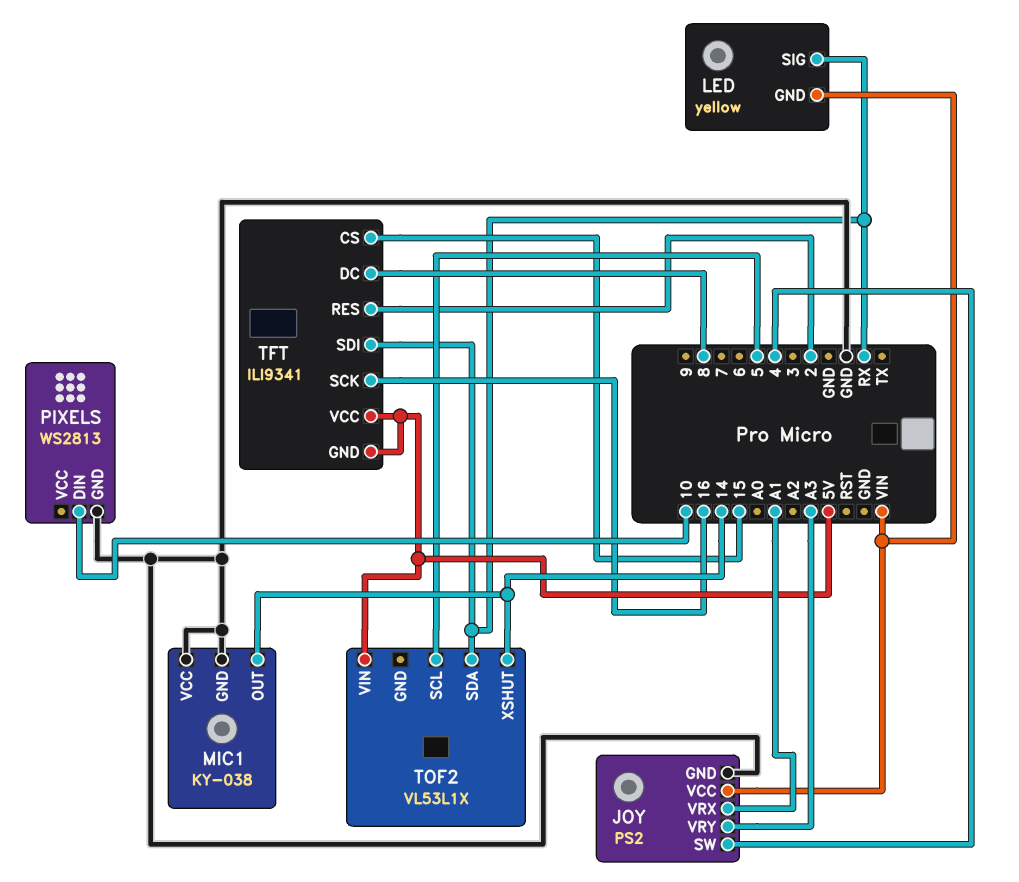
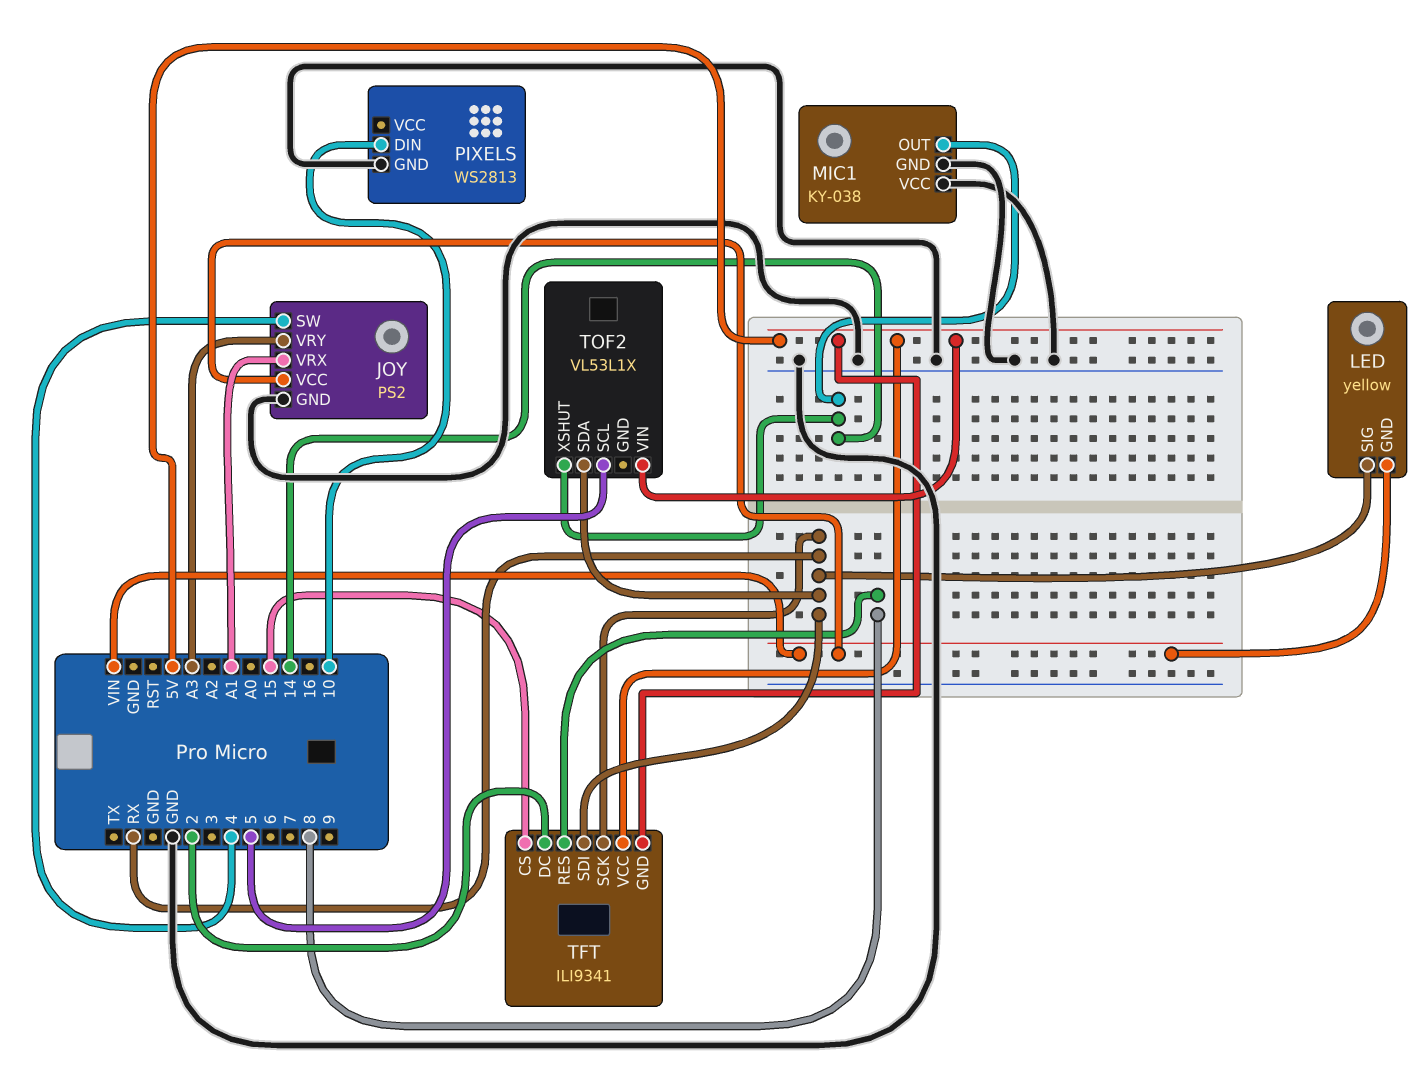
TFT pin DC: 8 -> 2
TFT pin RES: 2 -> 8
TFT pin SCK: 16 -> RX

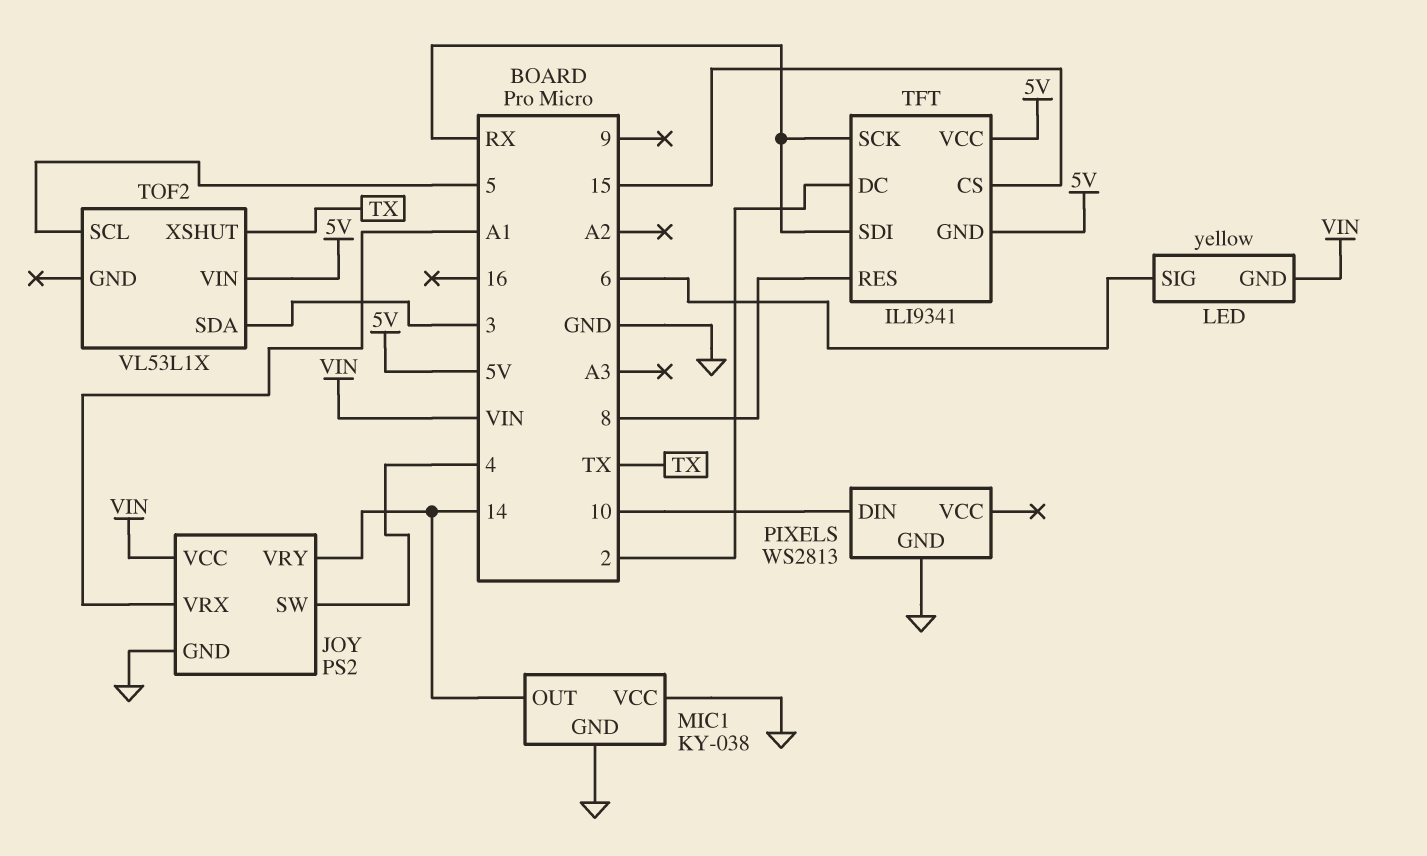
JOY pin VRY: A3 -> 14
LED pin SIG: RX -> 6
TOF2 pin SDA: RX -> 3
TOF2 pin XSHUT: 14 -> TX

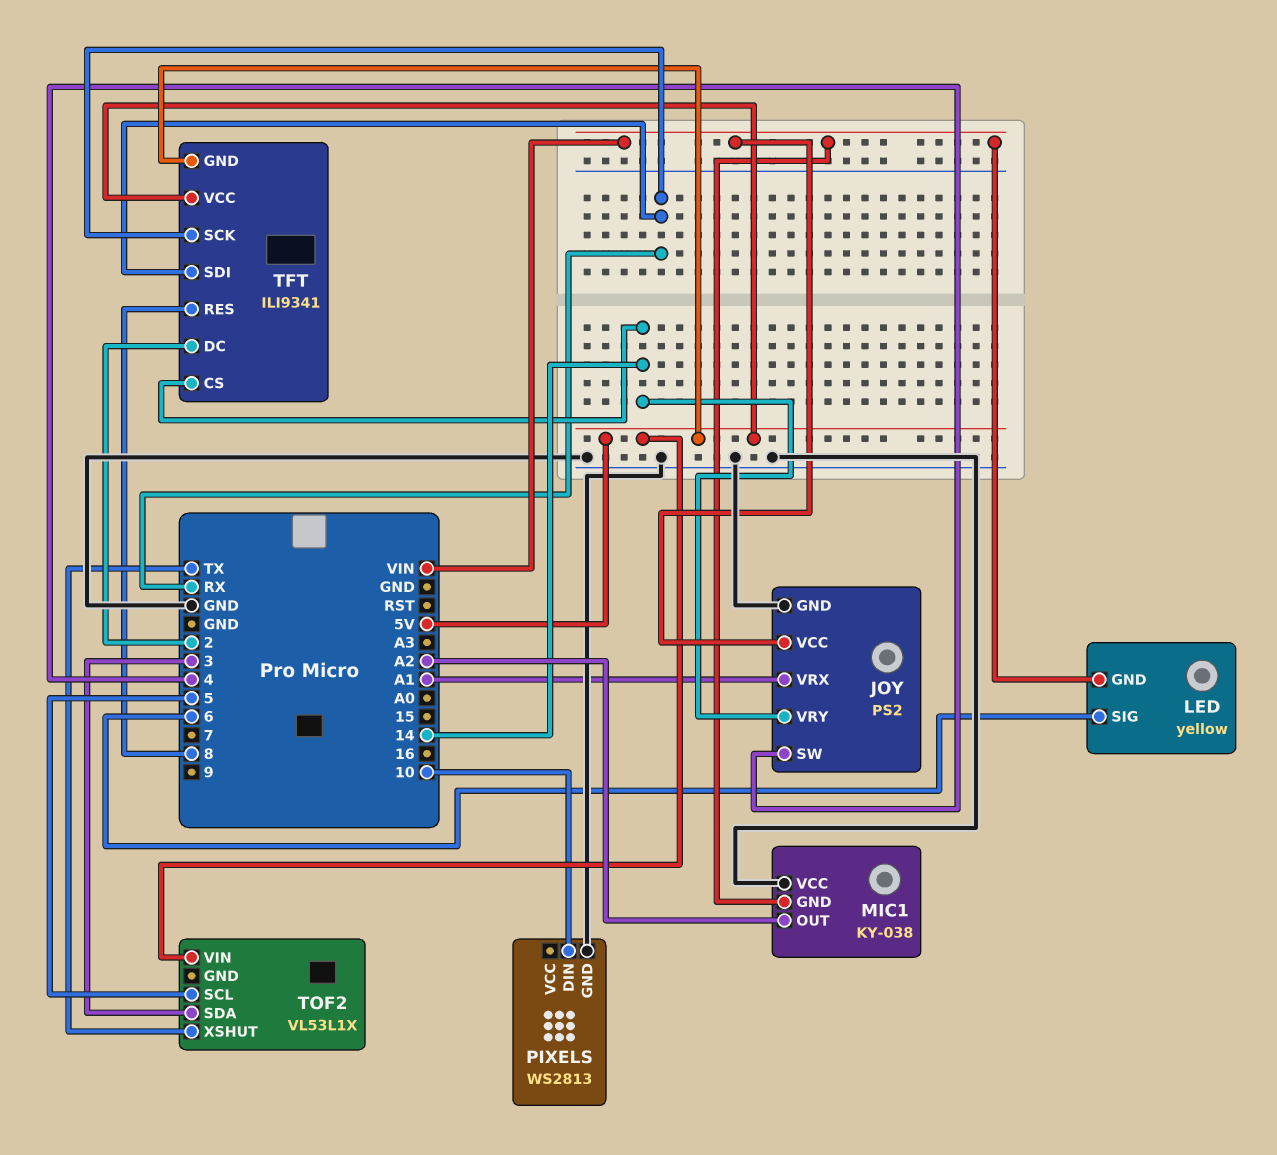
MIC1 pin GND: GND -> VIN
MIC1 pin OUT: 14 -> A2
TFT pin CS: 15 -> 14

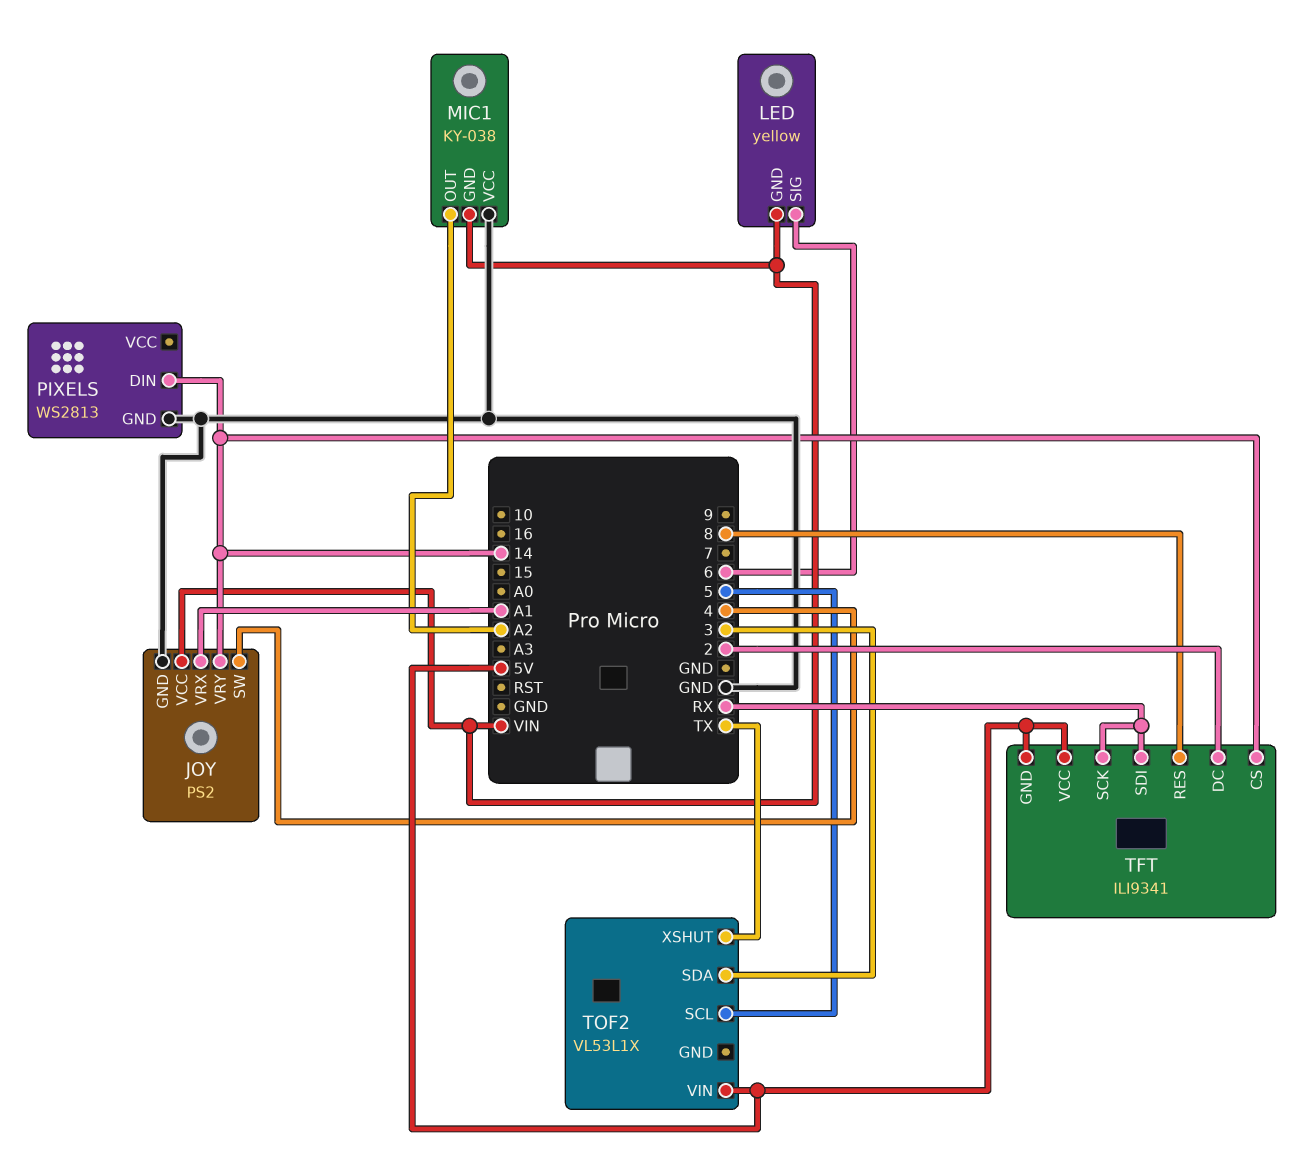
PIXELS pin DIN: 10 -> 14

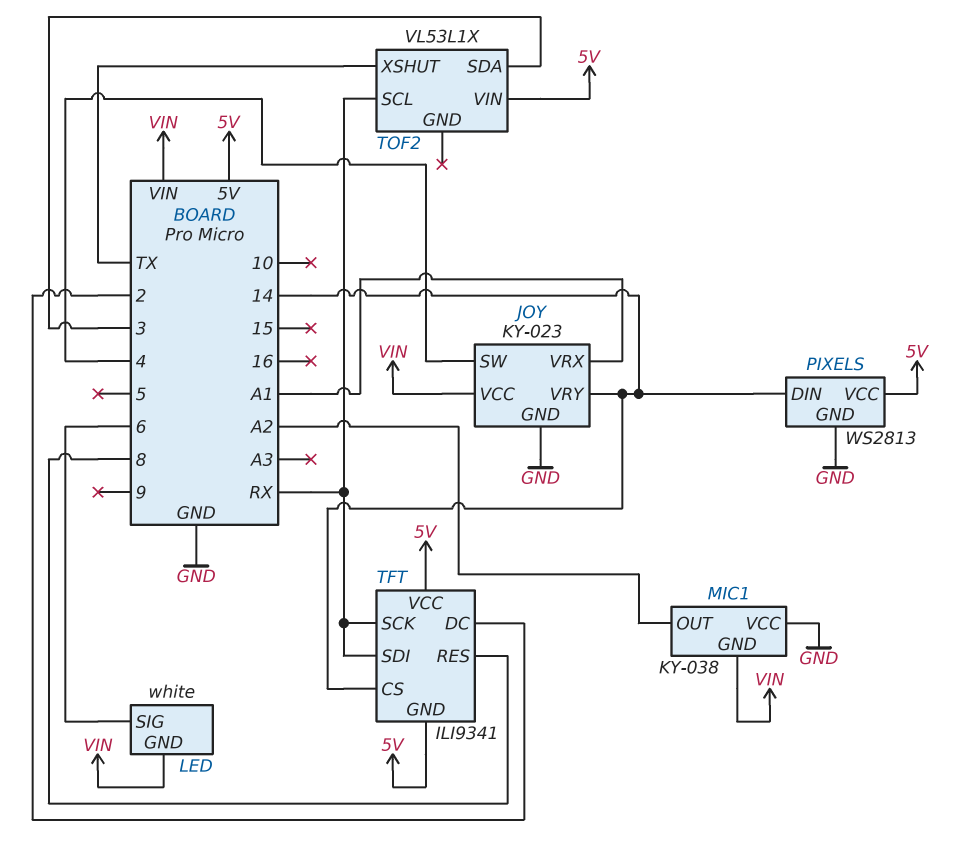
JOY: PS2 -> KY-023
LED: yellow -> white
PIXELS pin VCC: none -> 5V
TOF2 pin SCL: 5 -> RX

